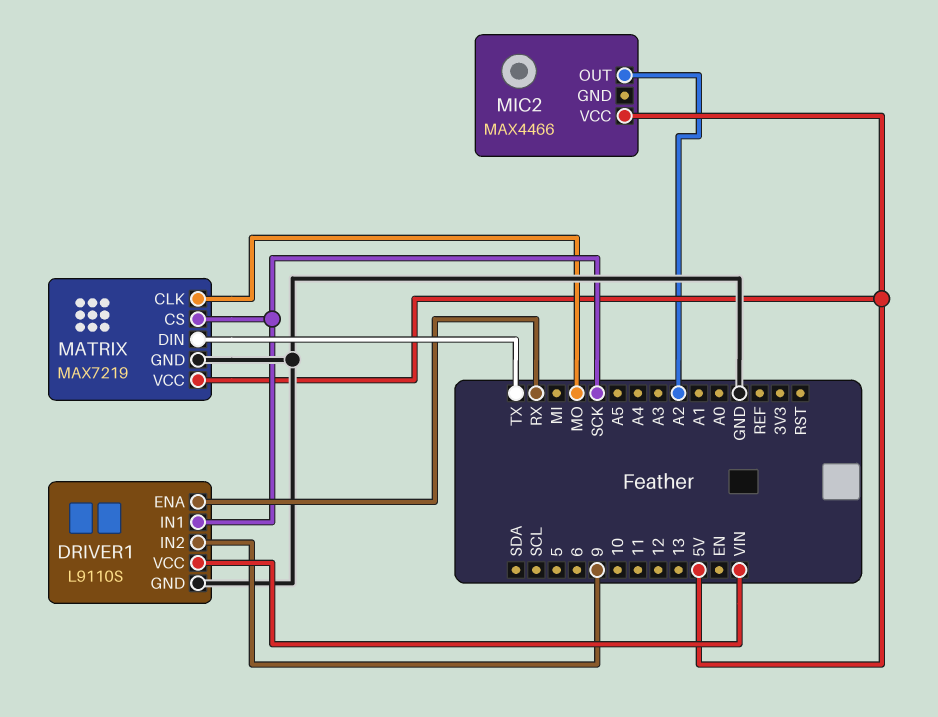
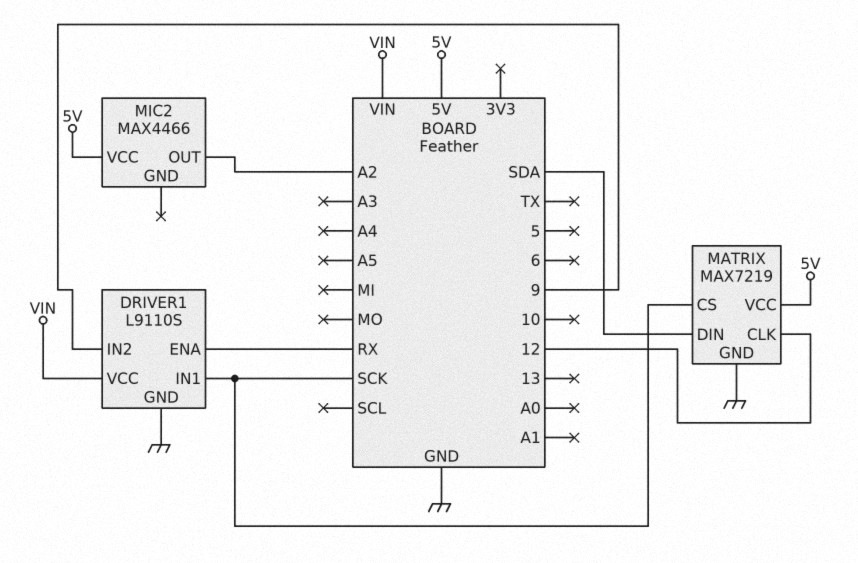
MATRIX pin CLK: MO -> 12
MATRIX pin DIN: TX -> SDA

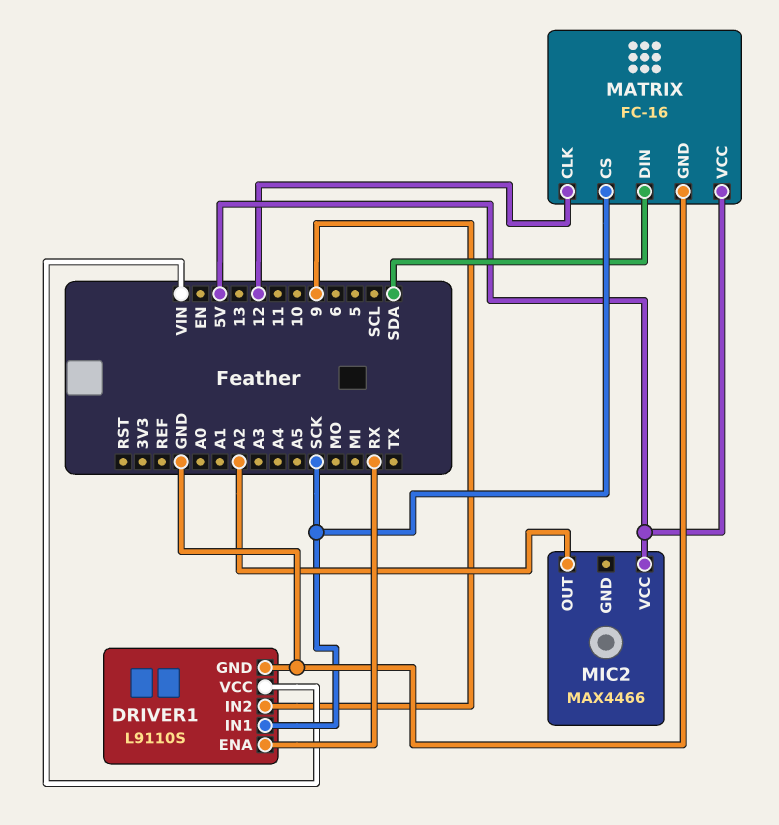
MATRIX: MAX7219 -> FC-16

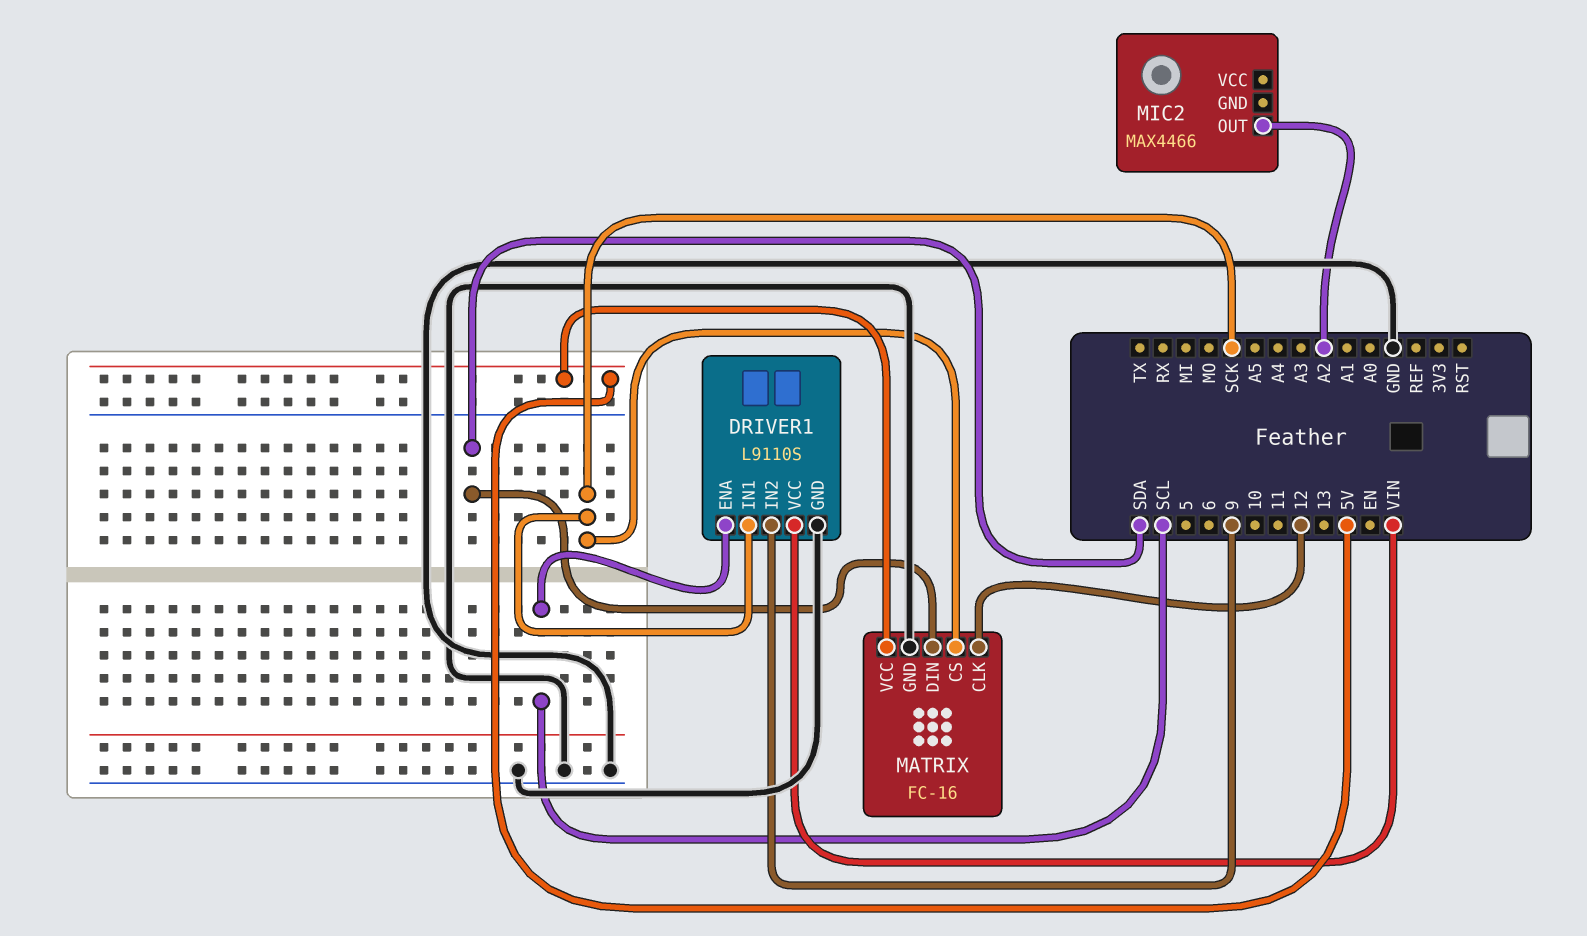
DRIVER1 pin ENA: RX -> SCL
MIC2 pin VCC: 5V -> none

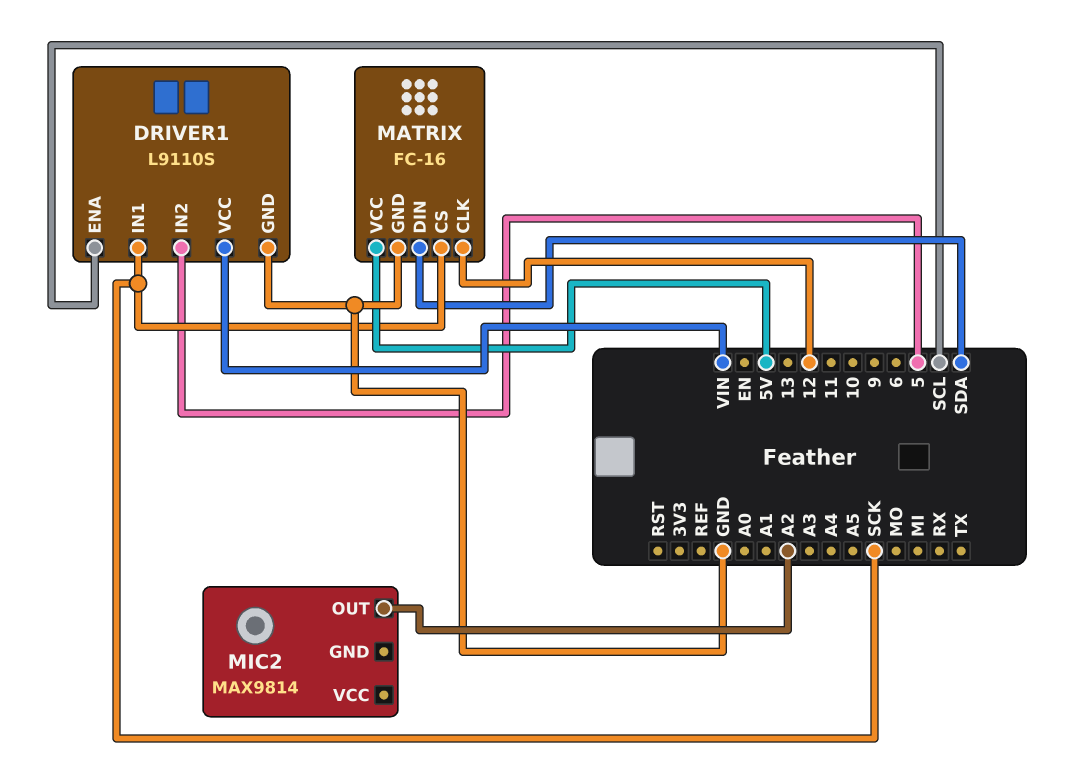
DRIVER1 pin IN2: 9 -> 5
MIC2: MAX4466 -> MAX9814

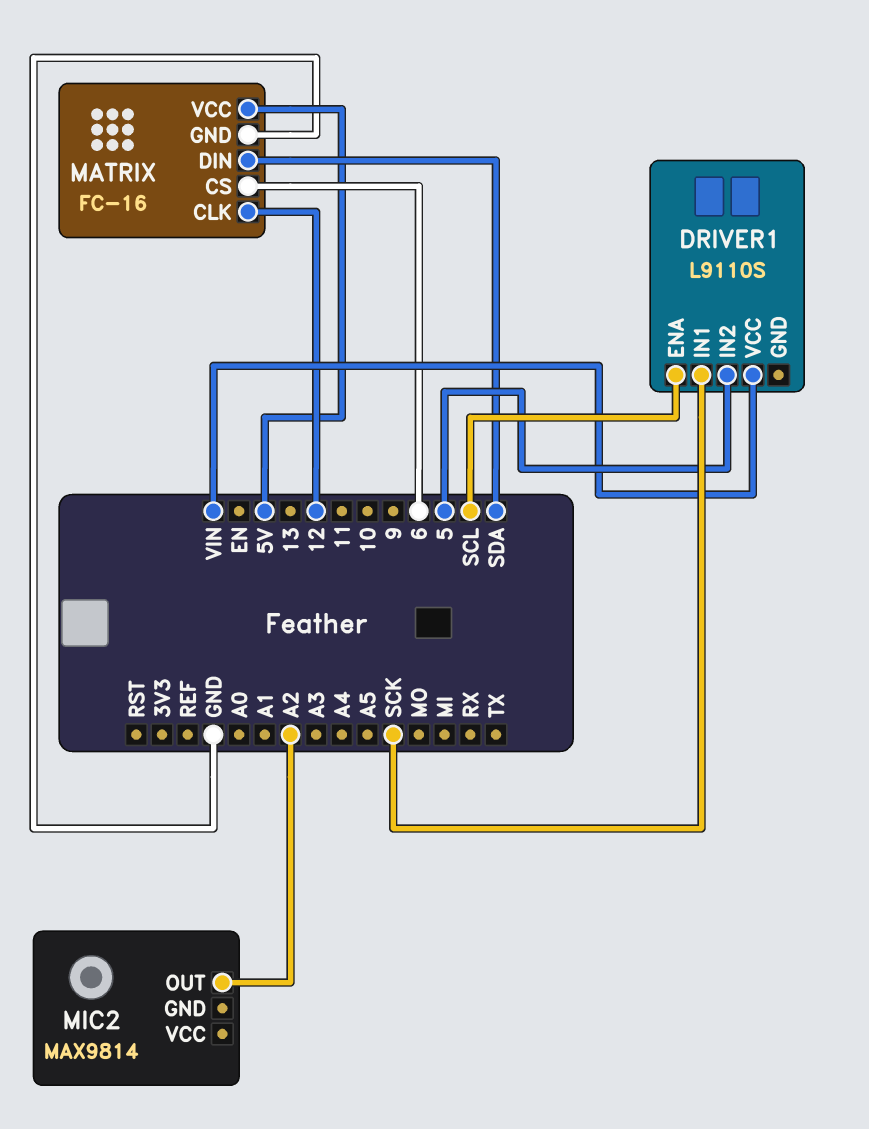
DRIVER1 pin GND: GND -> none
MATRIX pin CS: SCK -> 6

